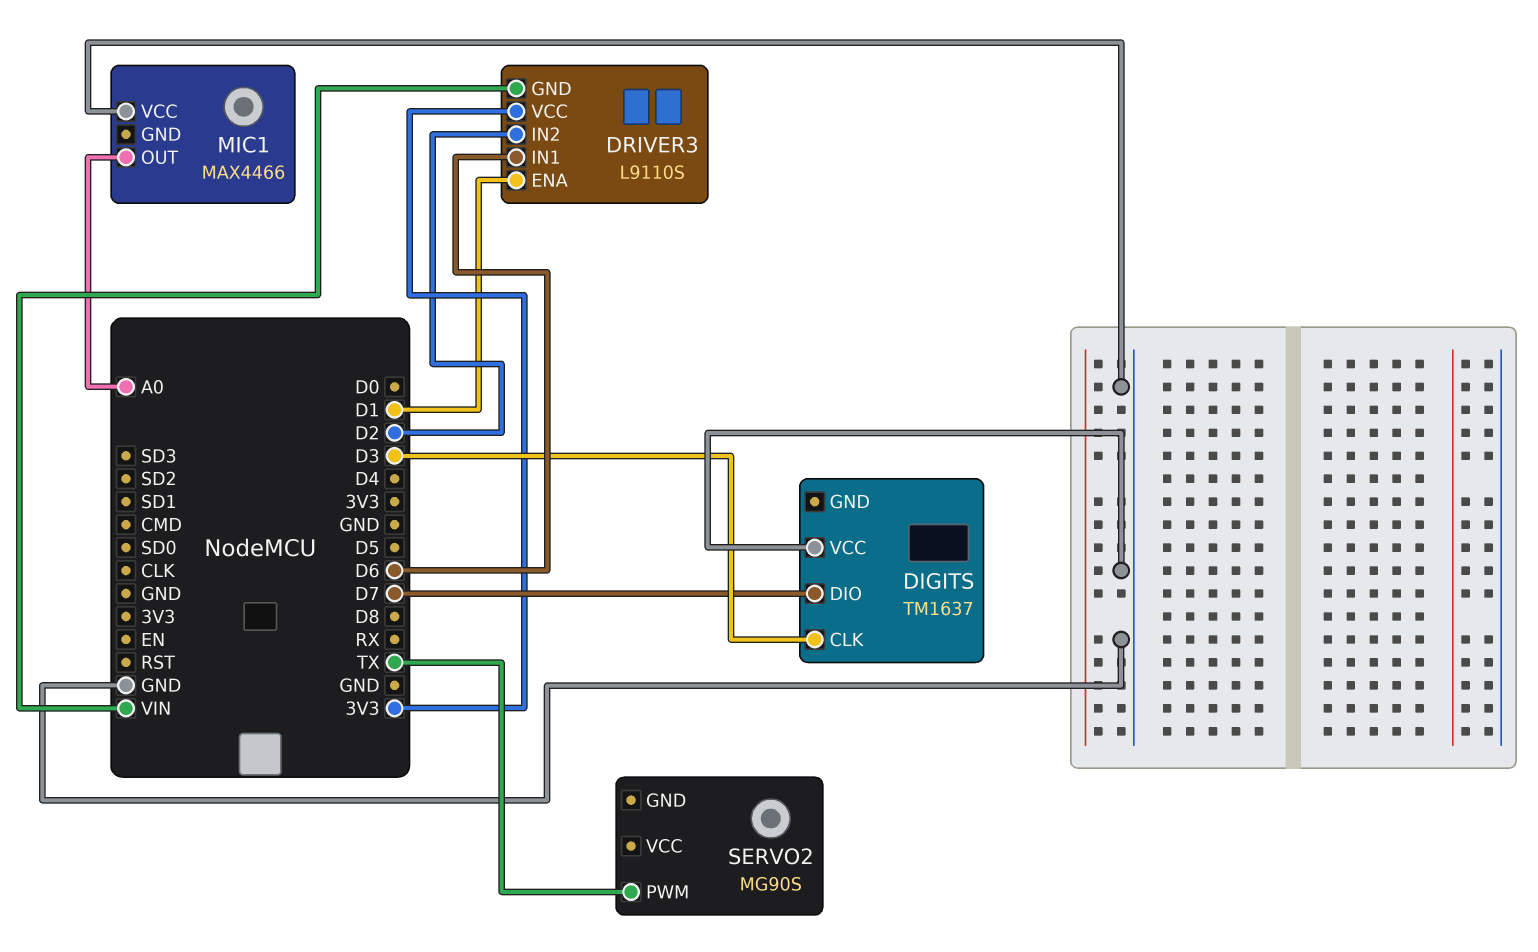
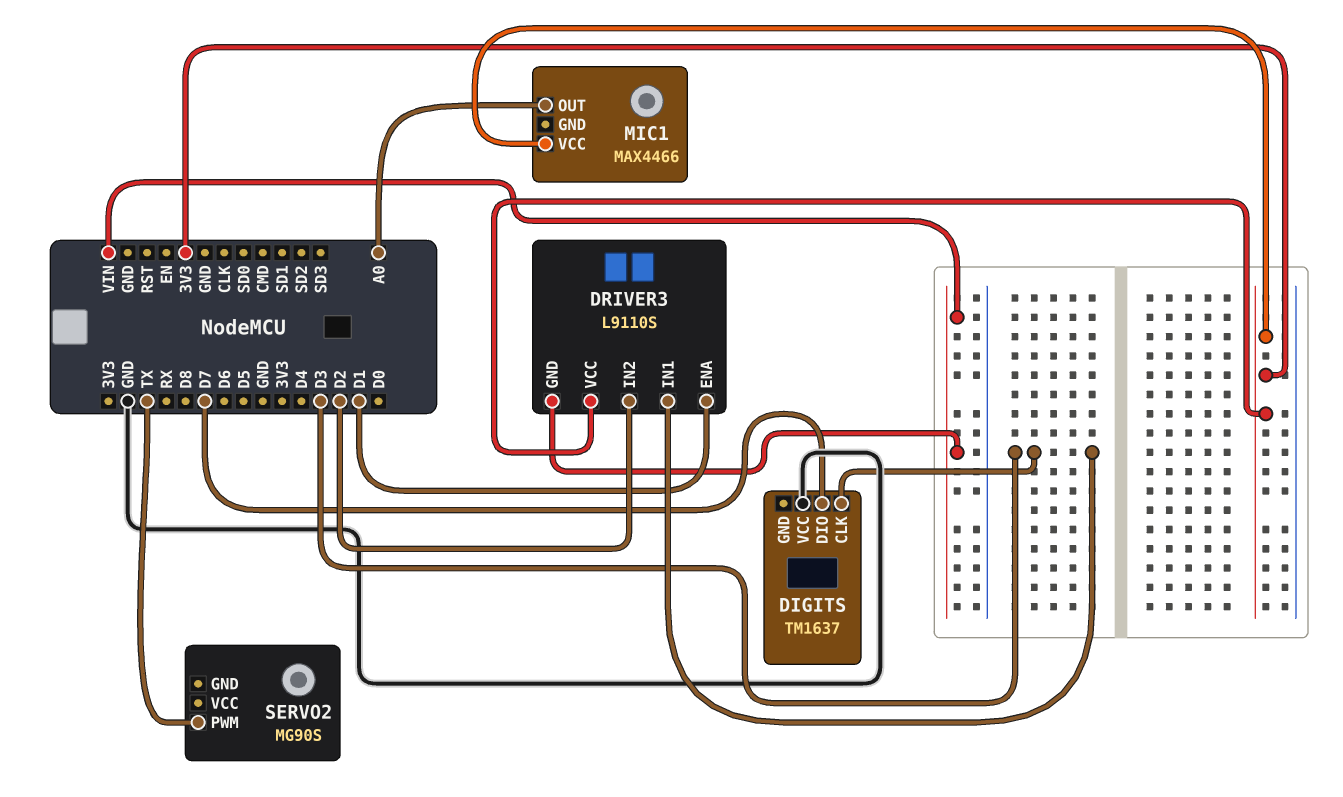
DRIVER3 pin IN1: D6 -> D3
MIC1 pin VCC: GND -> 3V3

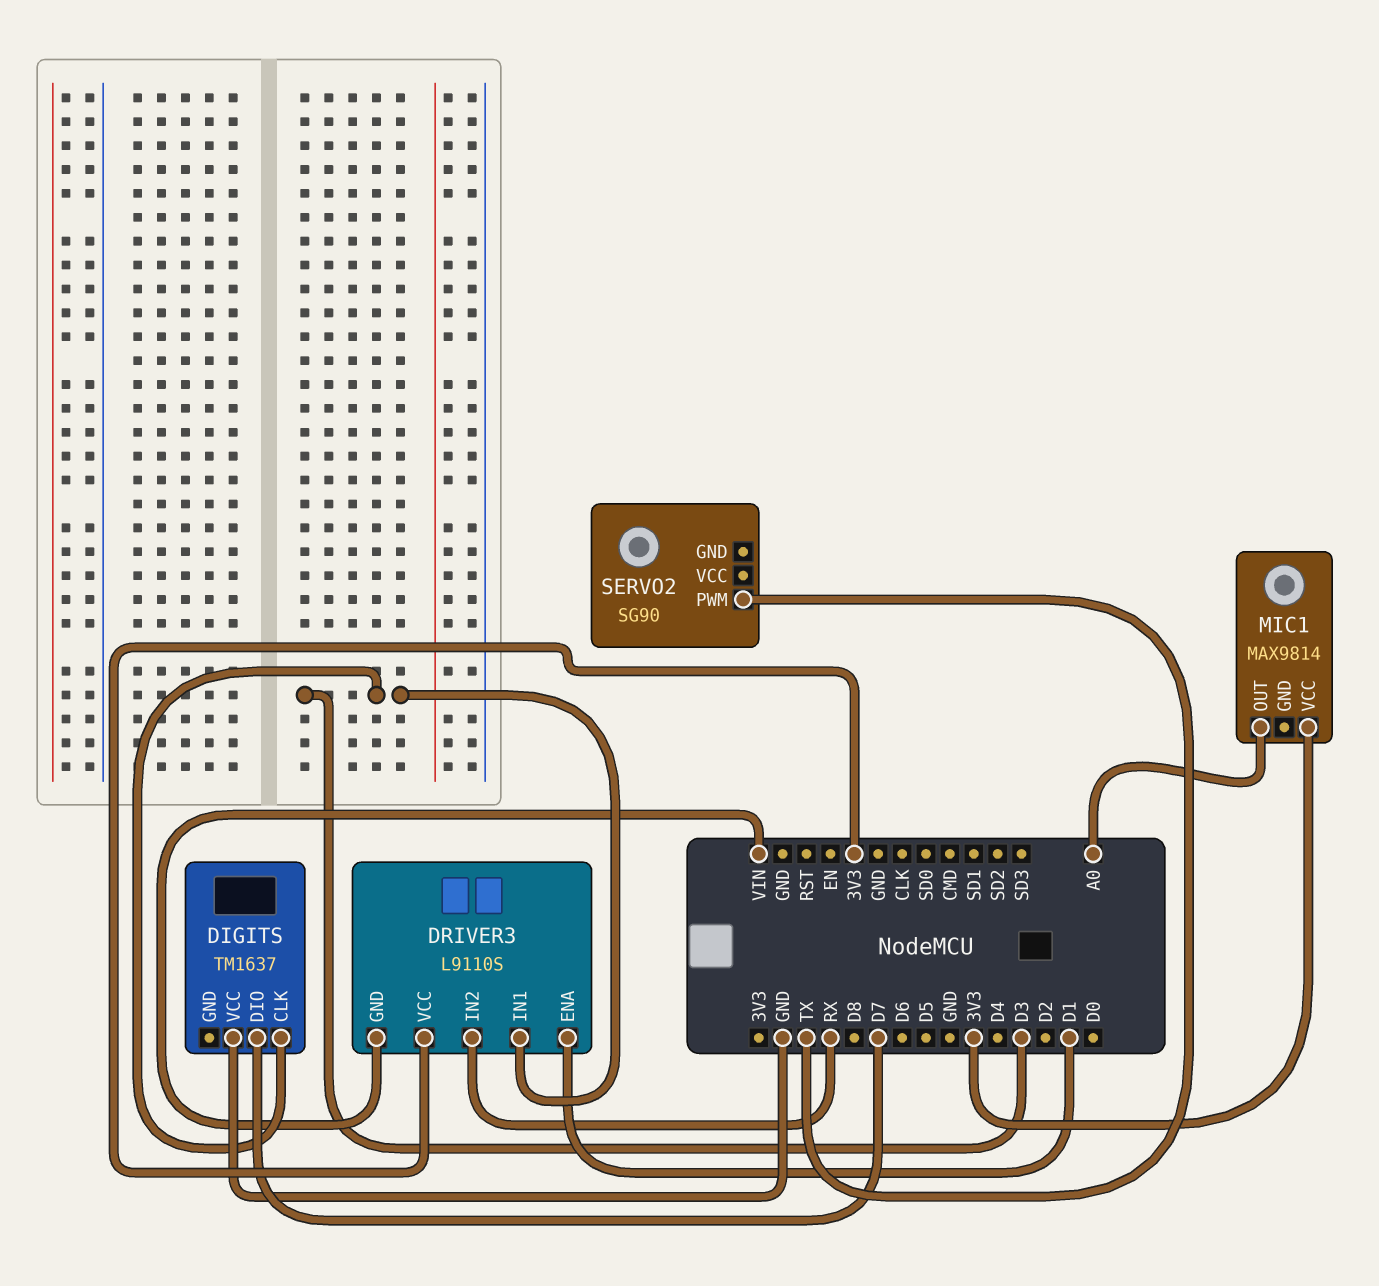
DRIVER3 pin IN2: D2 -> RX
MIC1: MAX4466 -> MAX9814
SERVO2: MG90S -> SG90

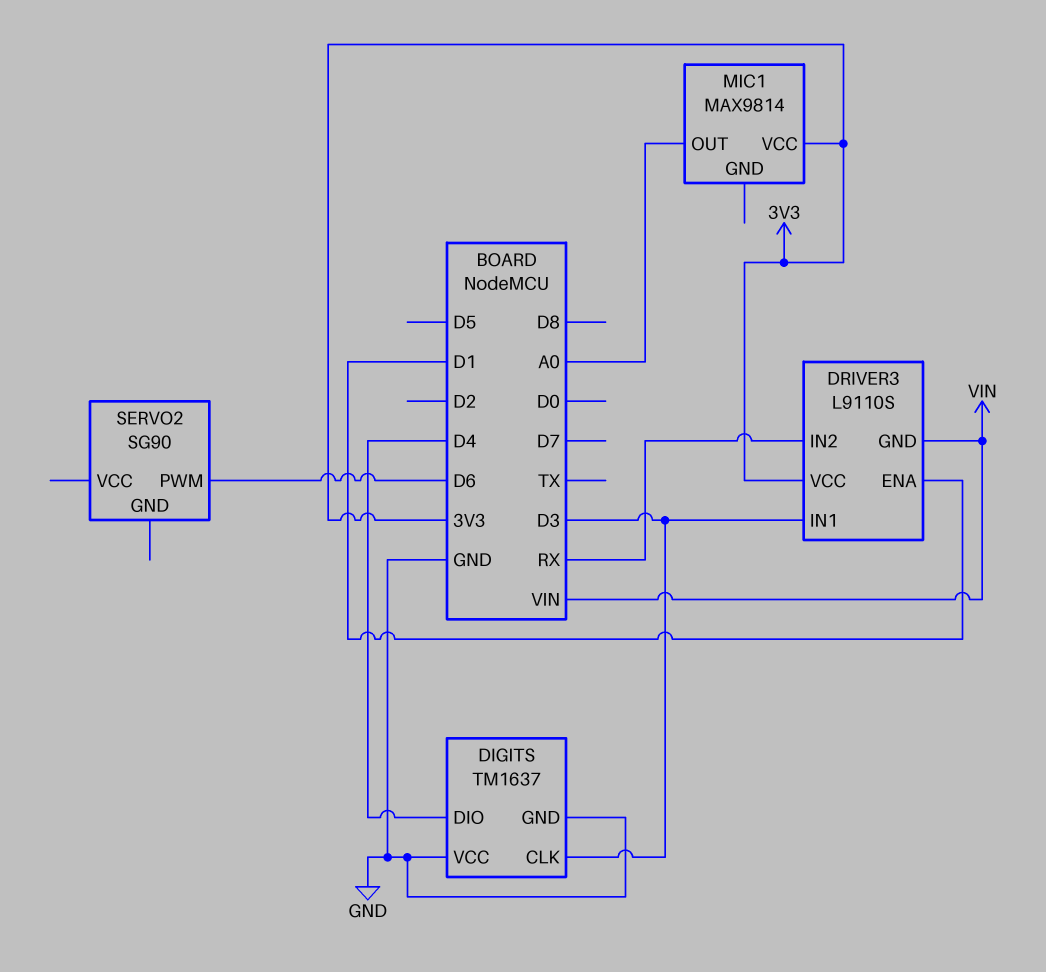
DIGITS pin DIO: D7 -> D4
DIGITS pin GND: none -> GND
SERVO2 pin PWM: TX -> D6

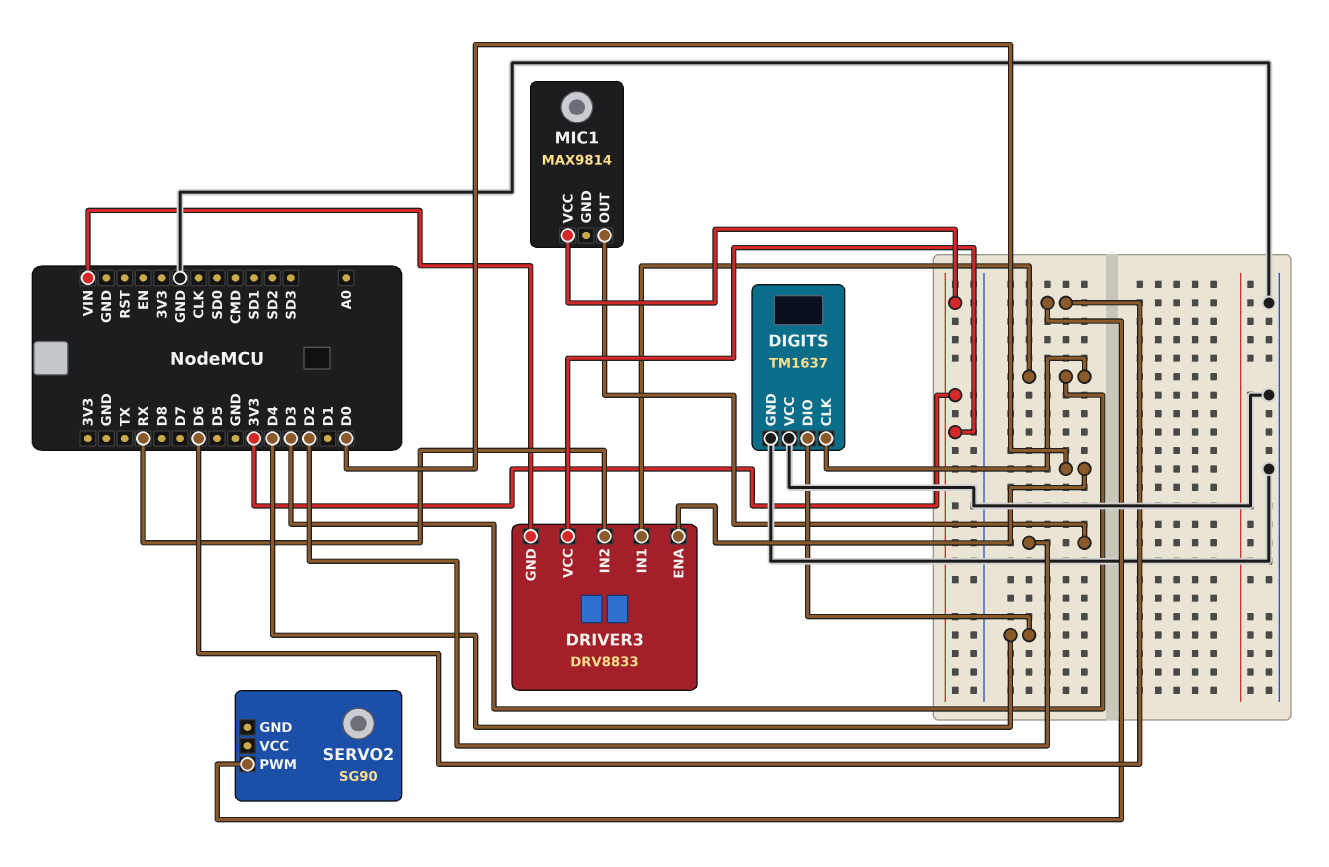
DRIVER3: L9110S -> DRV8833
DRIVER3 pin ENA: D1 -> D0
MIC1 pin OUT: A0 -> D2

